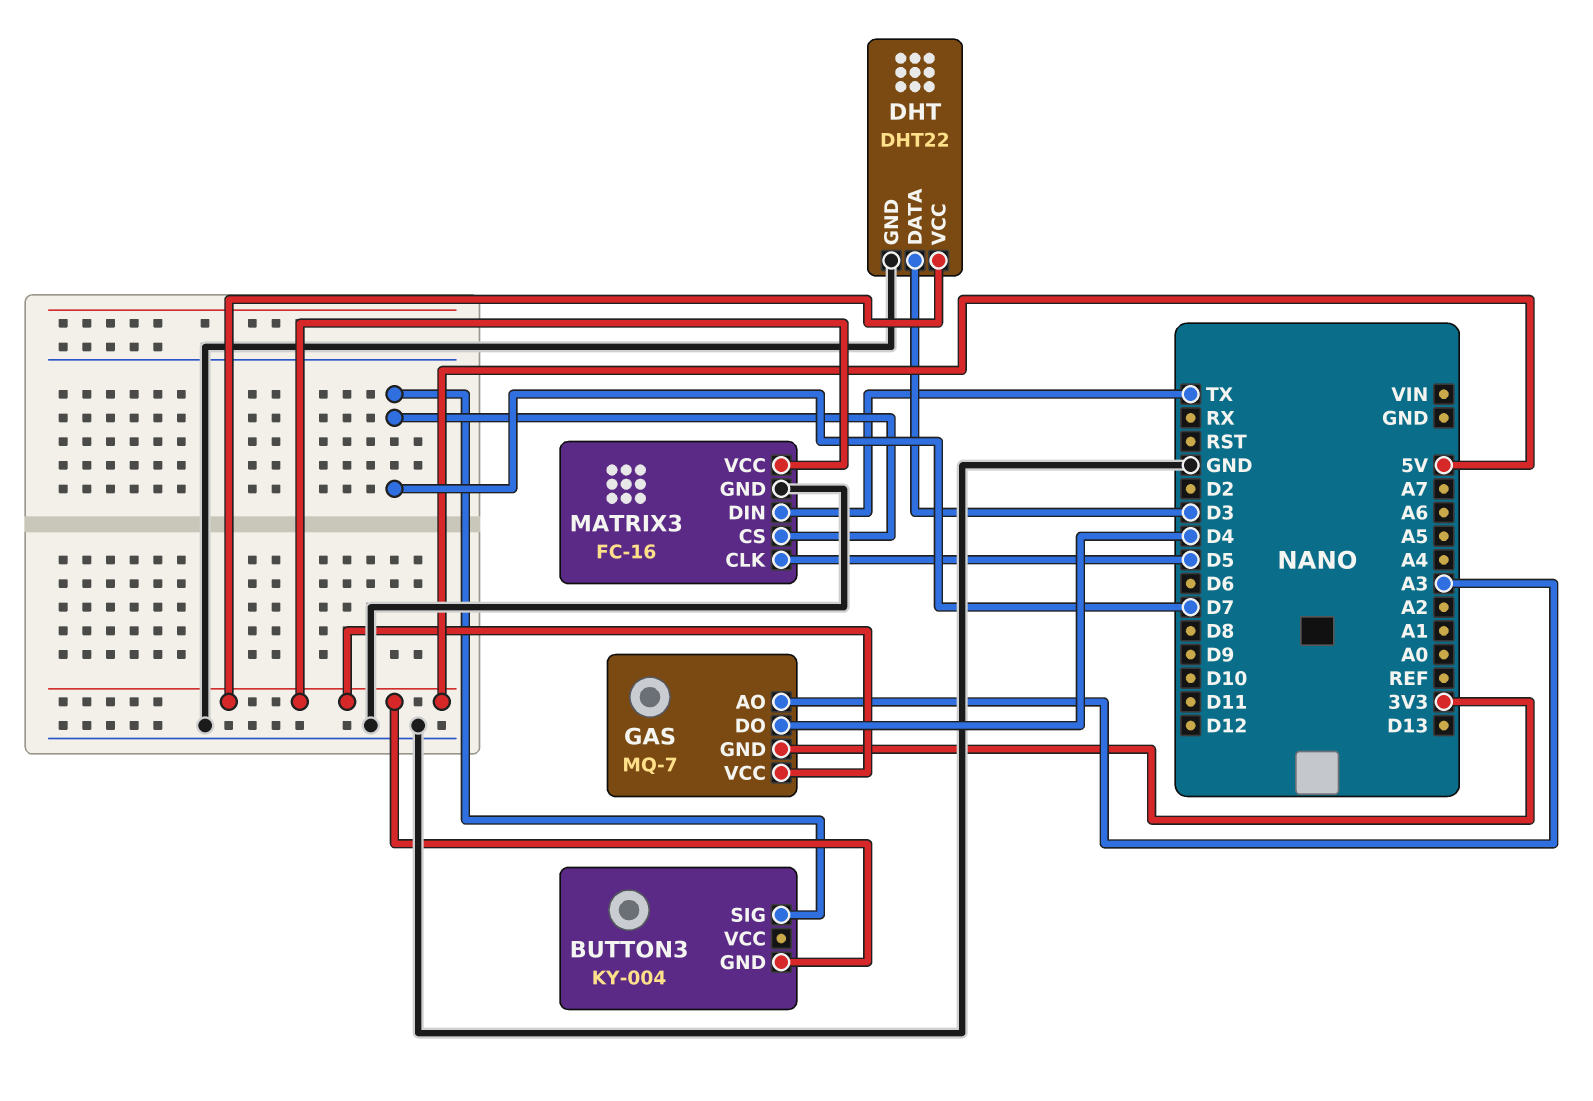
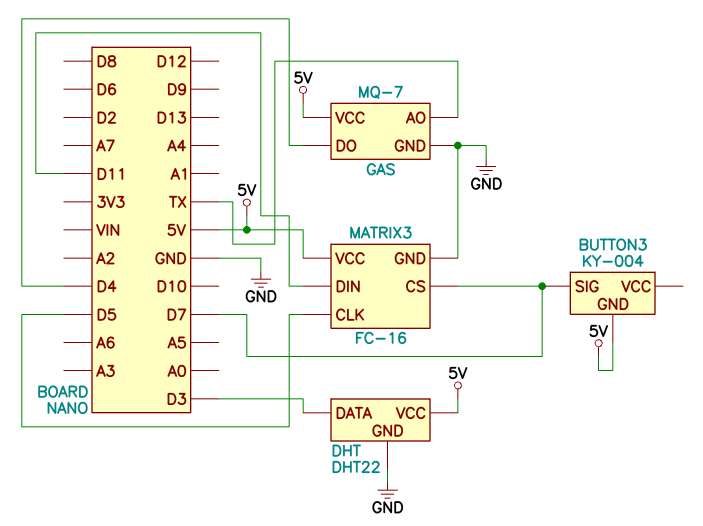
GAS pin AO: A3 -> TX
GAS pin GND: 3V3 -> GND
MATRIX3 pin DIN: TX -> D11

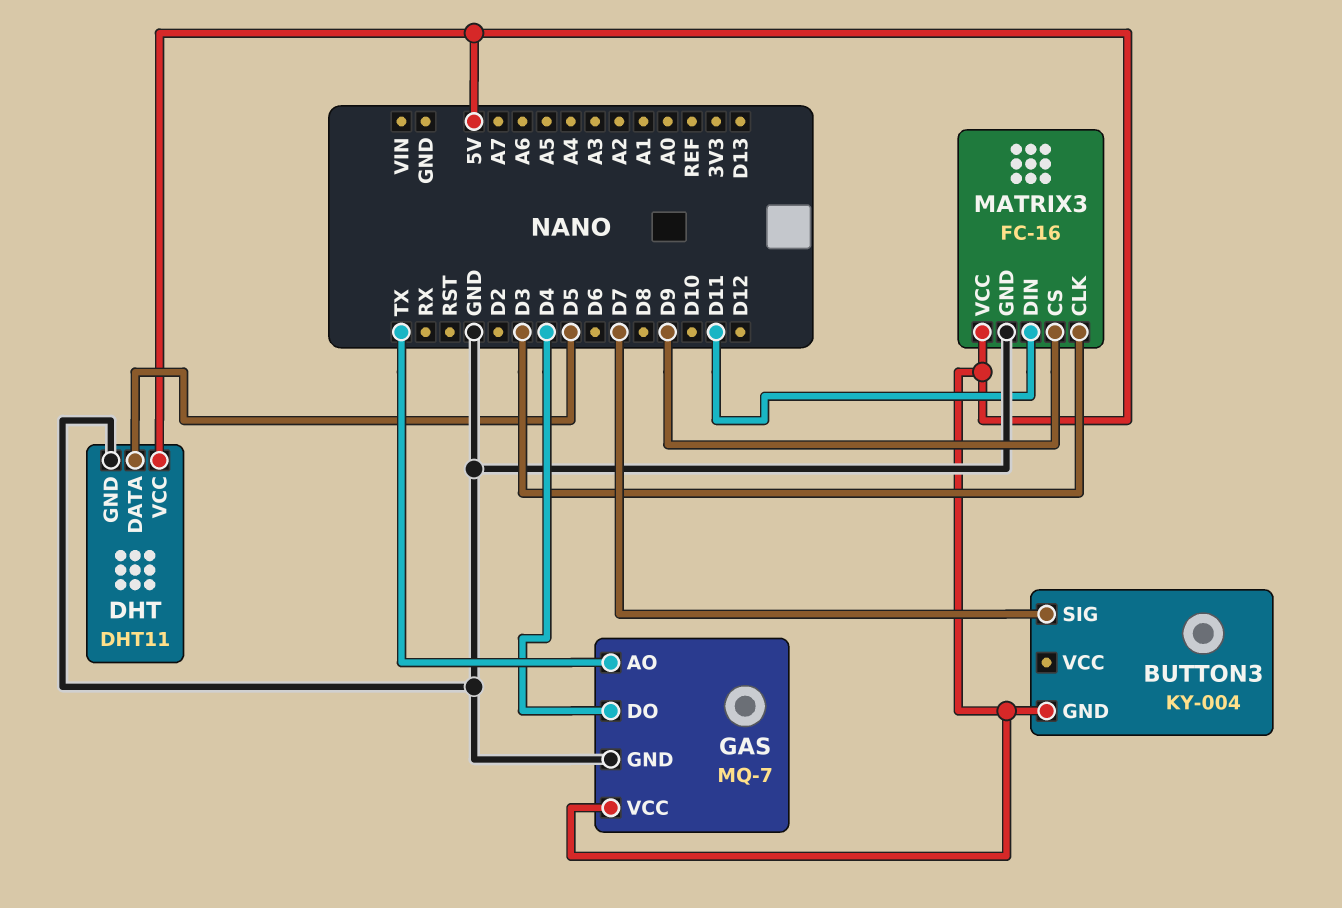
DHT: DHT22 -> DHT11
DHT pin DATA: D3 -> D5
MATRIX3 pin CLK: D5 -> D3
MATRIX3 pin CS: D7 -> D9

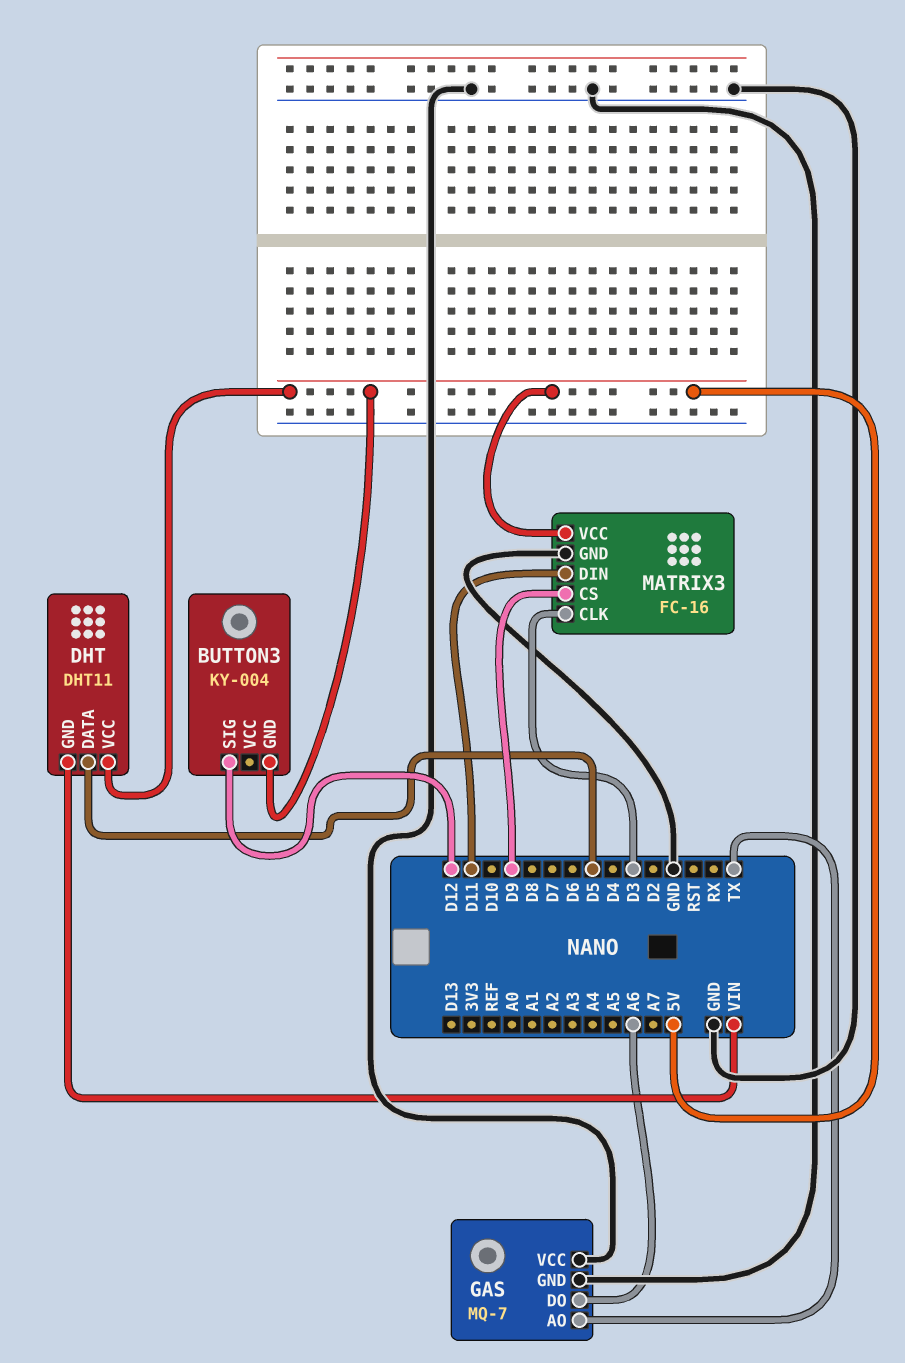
BUTTON3 pin SIG: D7 -> D12
DHT pin GND: GND -> VIN
GAS pin DO: D4 -> A6
GAS pin VCC: 5V -> GND

